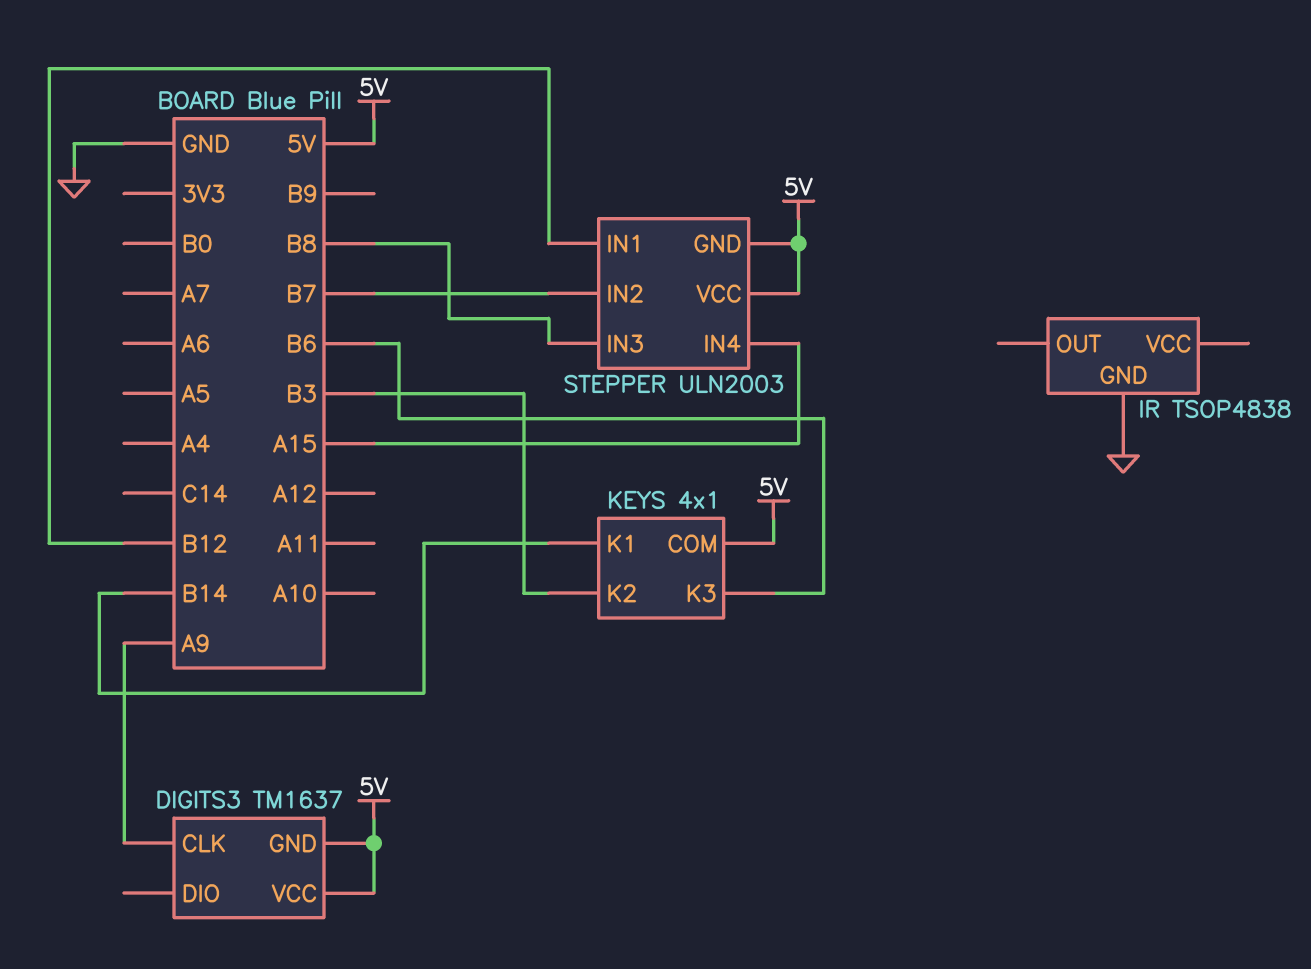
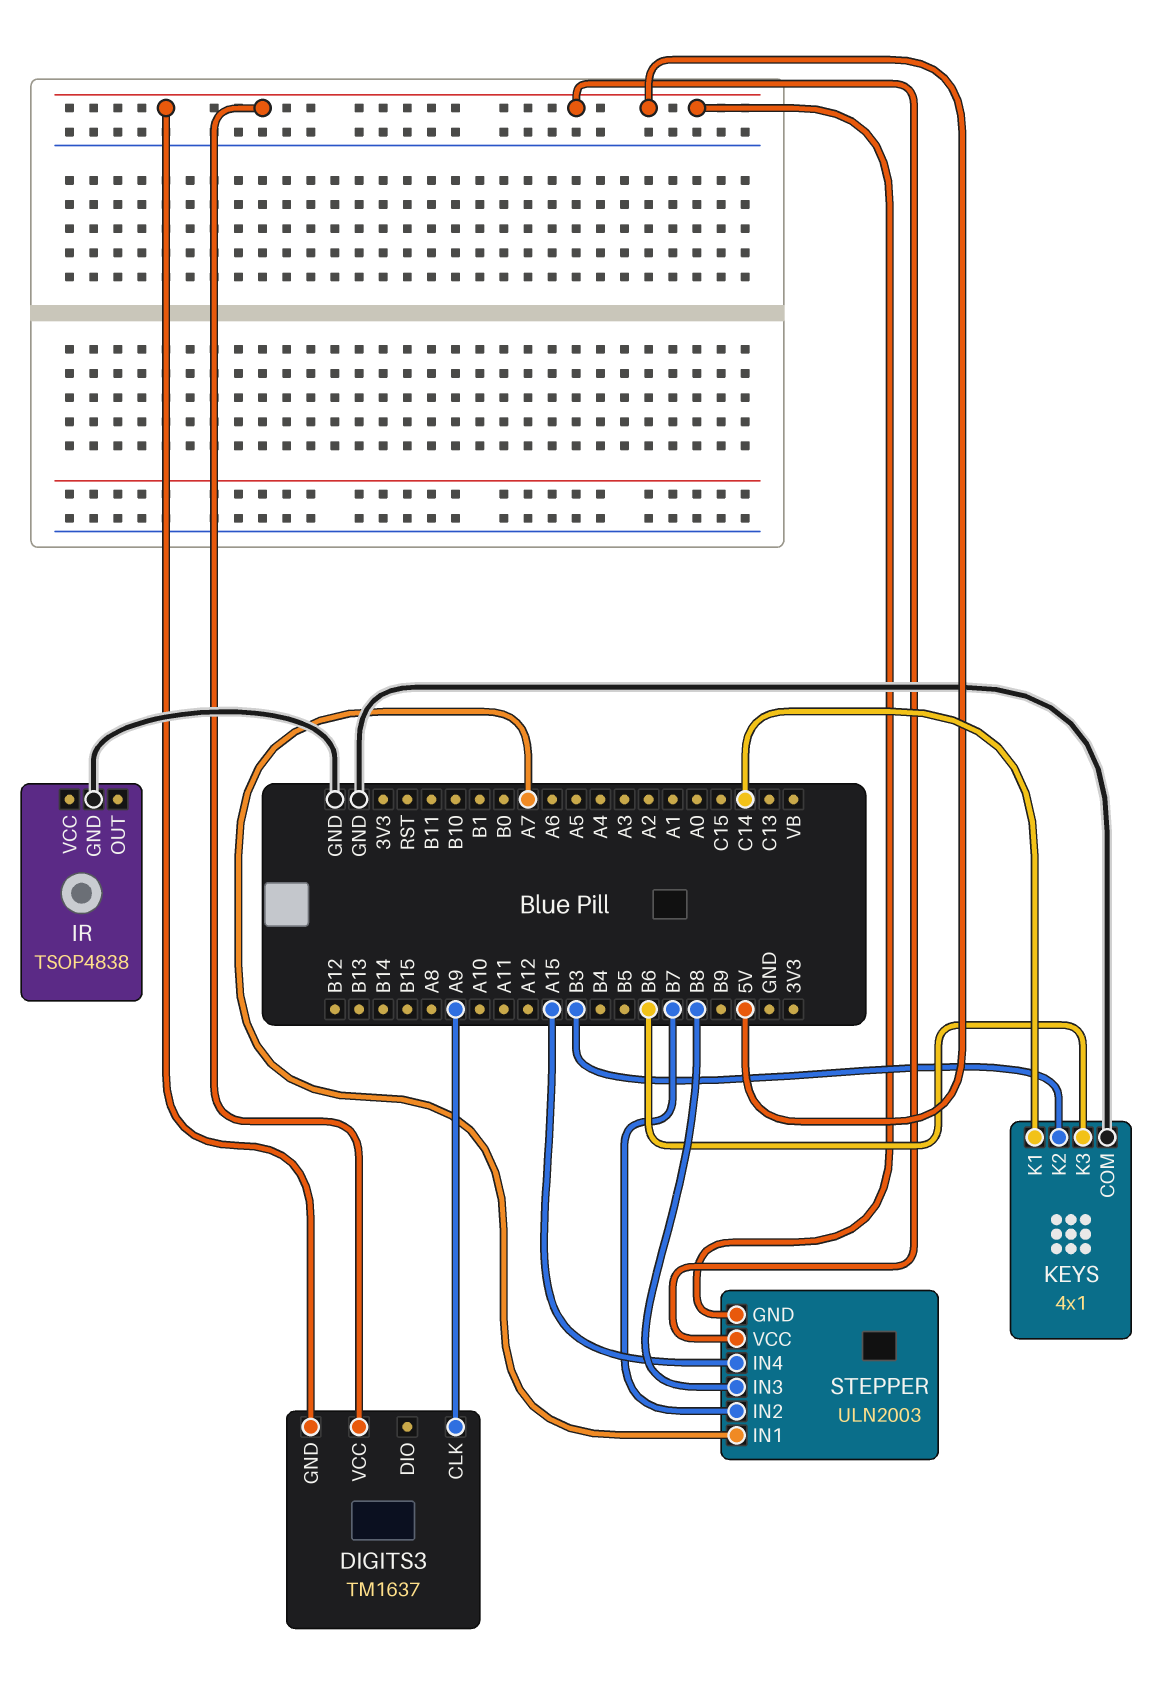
KEYS pin COM: 5V -> GND
KEYS pin K1: B14 -> C14
STEPPER pin IN1: B12 -> A7

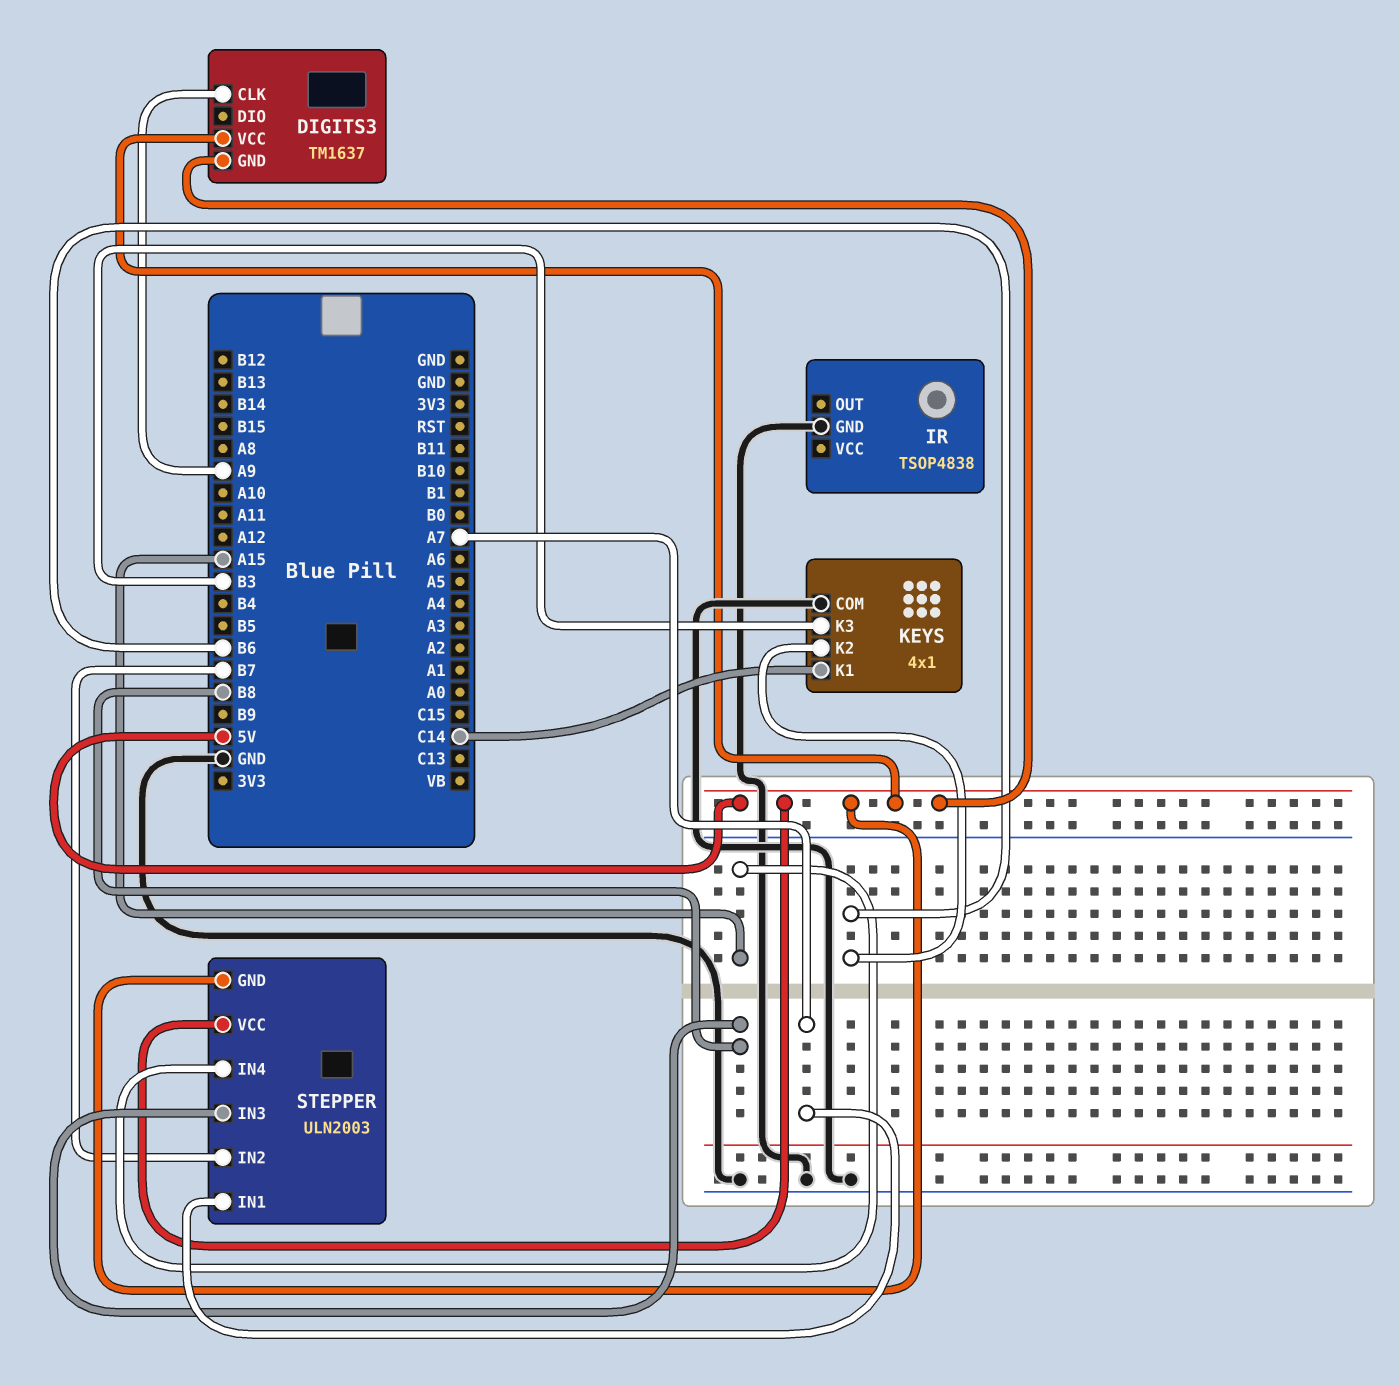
KEYS pin K2: B3 -> B6
KEYS pin K3: B6 -> B3

